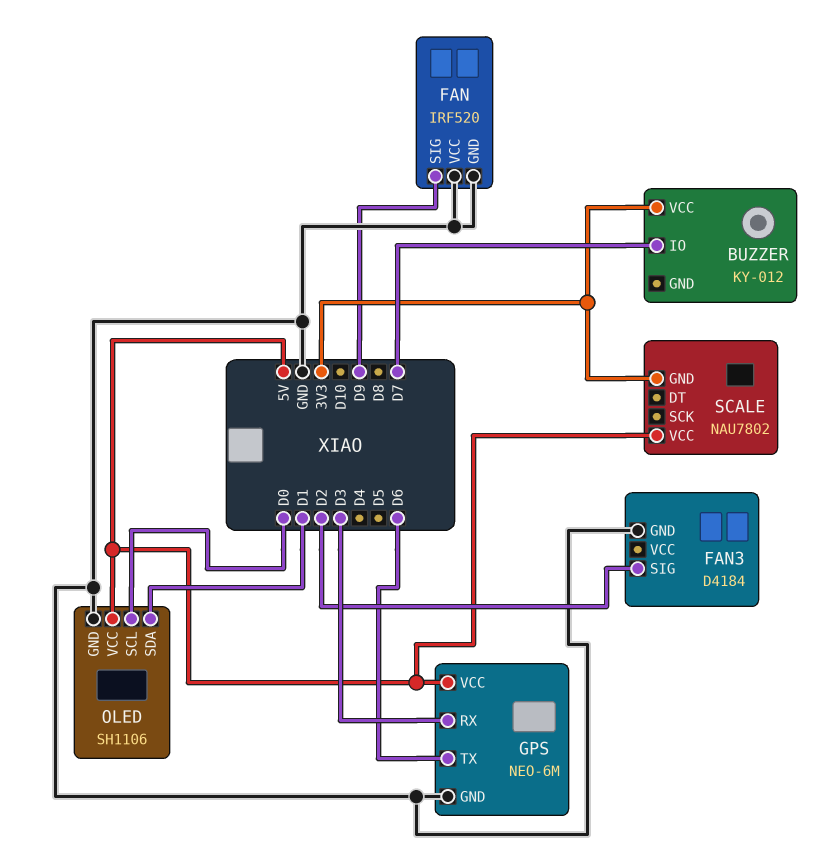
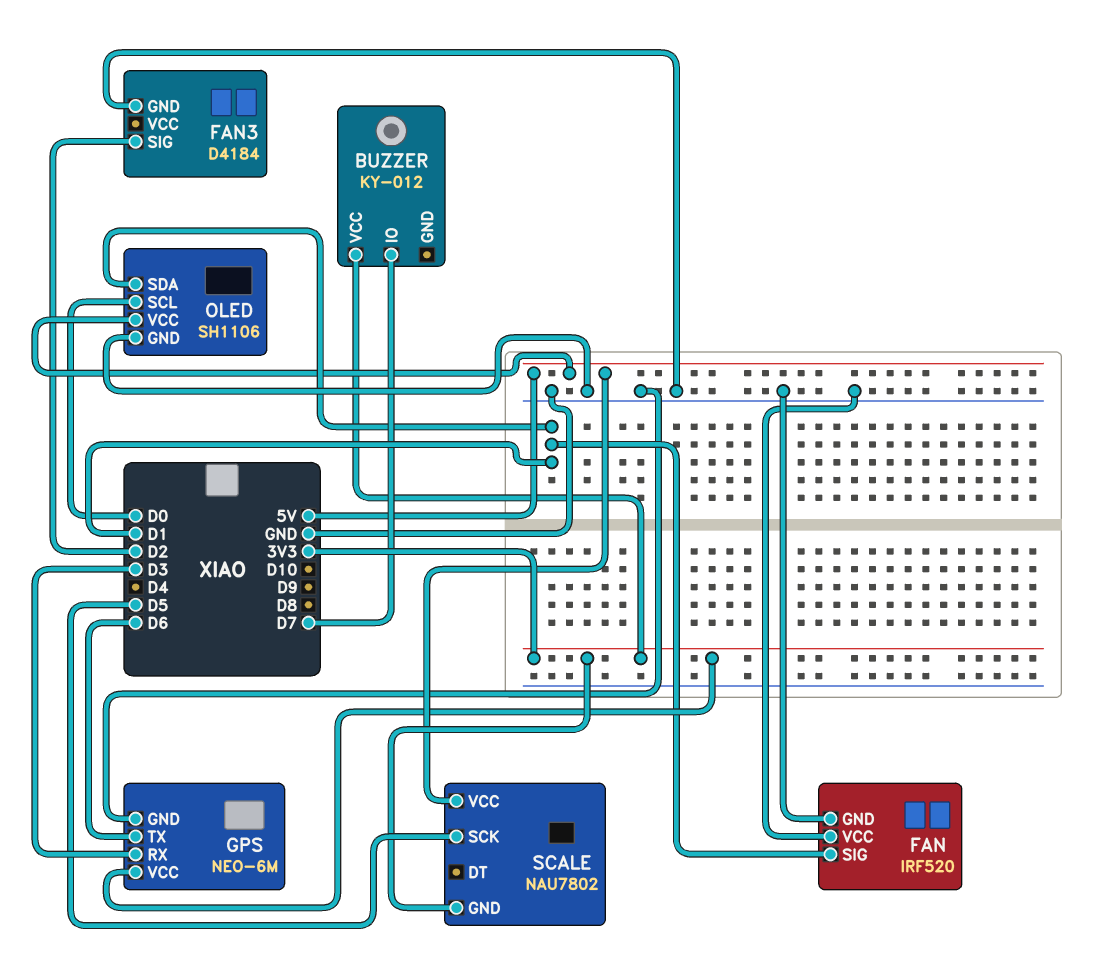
FAN pin SIG: D9 -> D1
GPS pin VCC: 5V -> 3V3
SCALE pin SCK: none -> D5

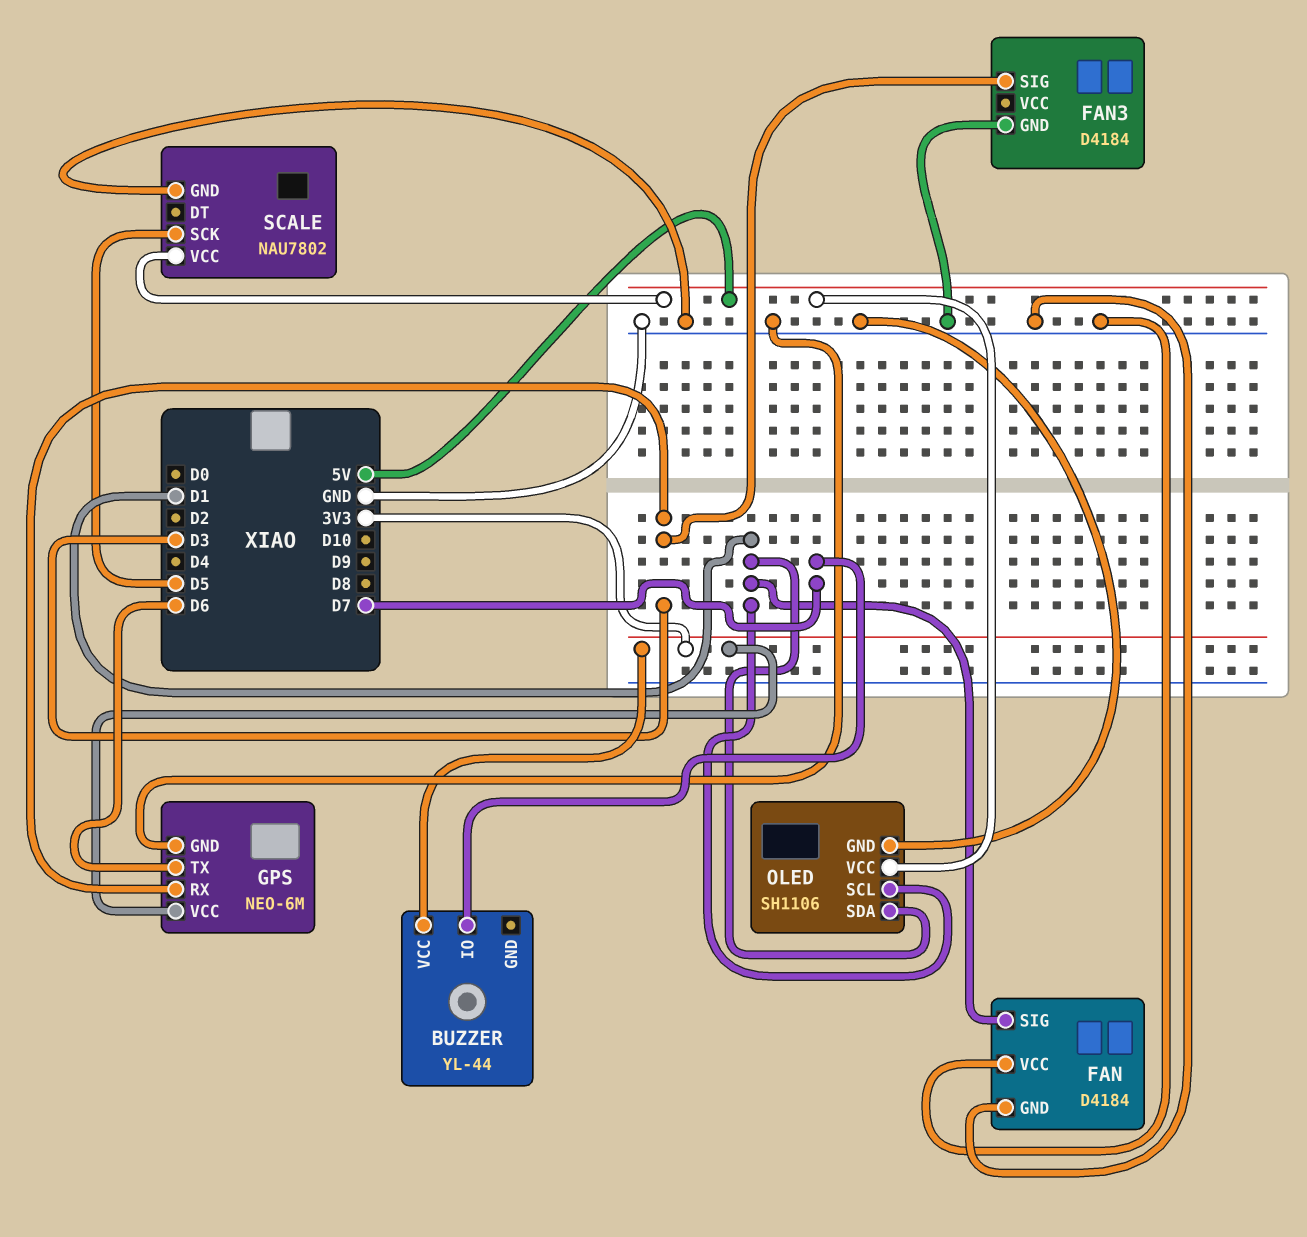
BUZZER: KY-012 -> YL-44
FAN: IRF520 -> D4184
FAN3 pin SIG: D2 -> D3
OLED pin SCL: D0 -> D1
SCALE pin GND: 3V3 -> GND

